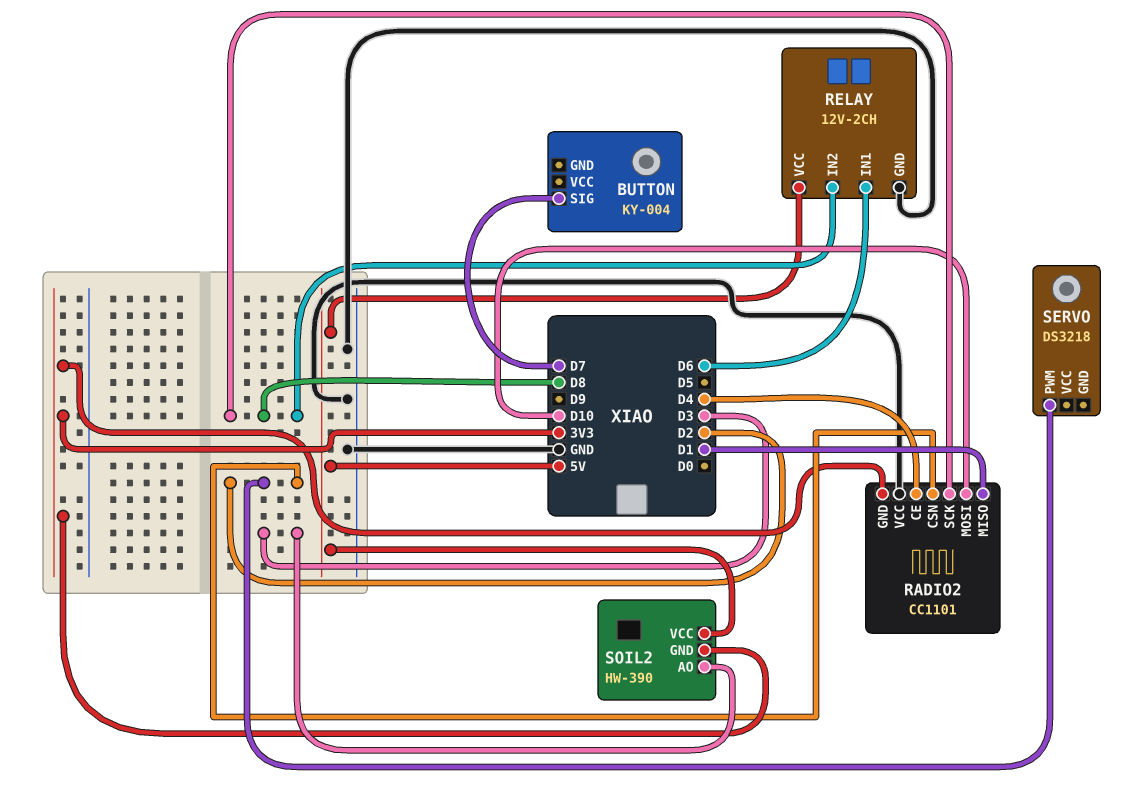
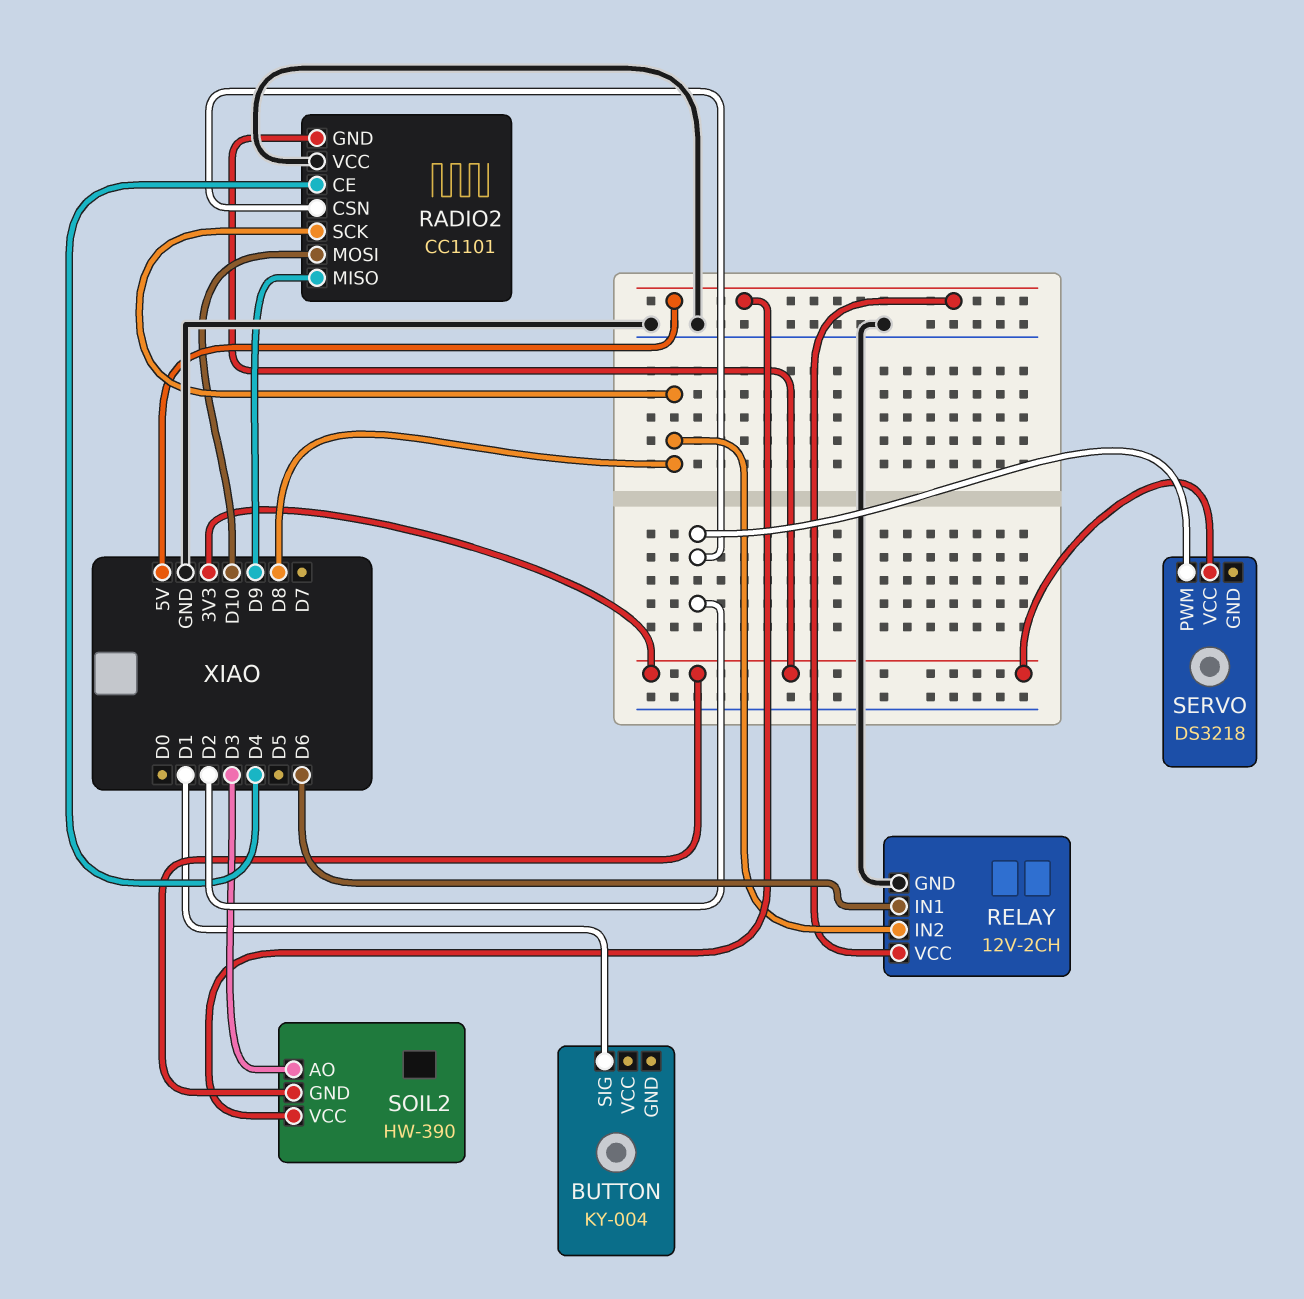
BUTTON pin SIG: D7 -> D1
RADIO2 pin MISO: D1 -> D9
SERVO pin VCC: none -> 3V3

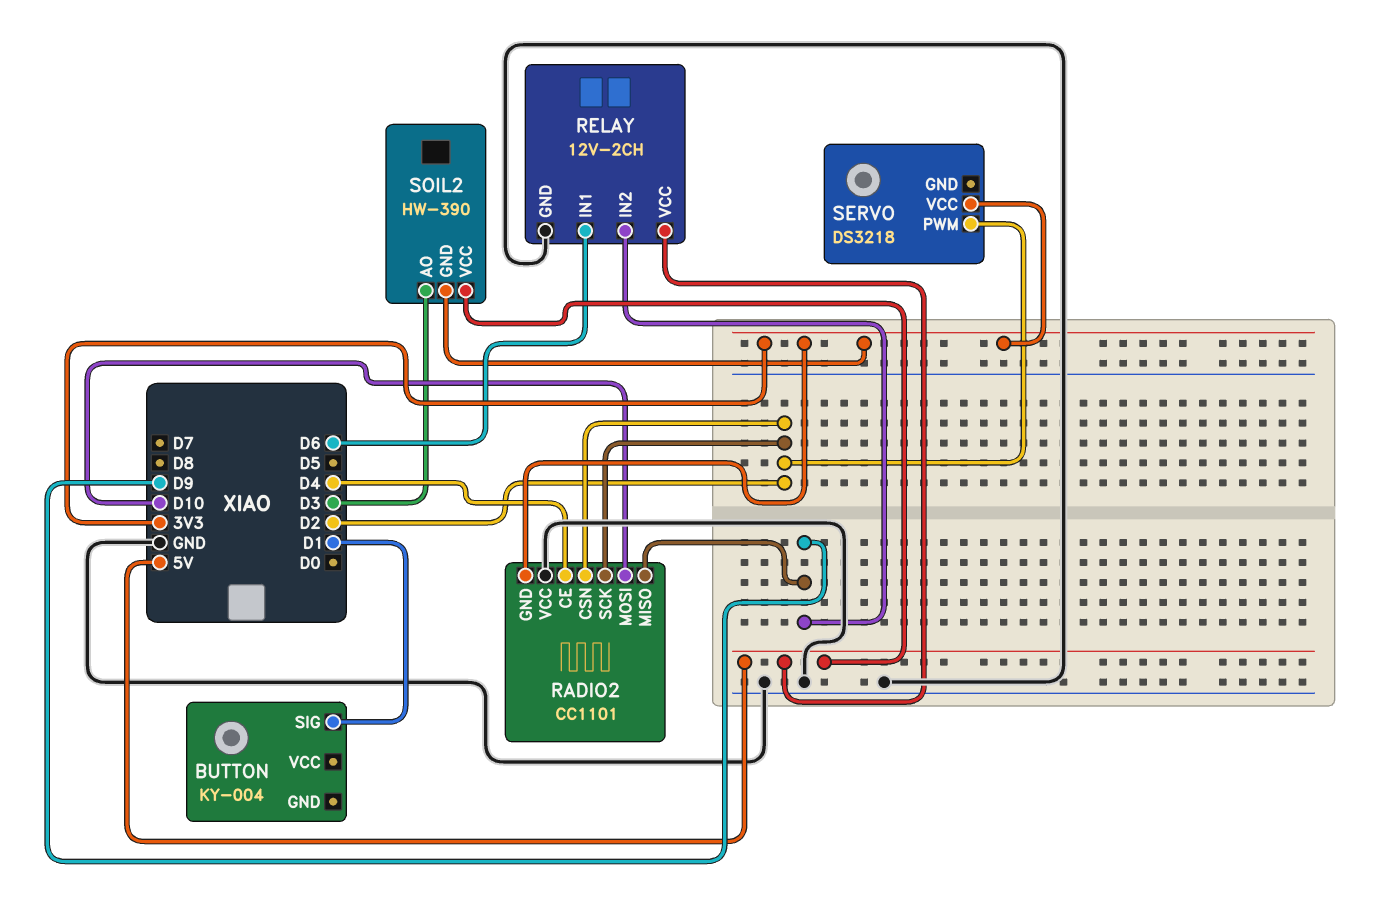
RADIO2 pin SCK: D8 -> D2
RELAY pin IN2: D8 -> D9

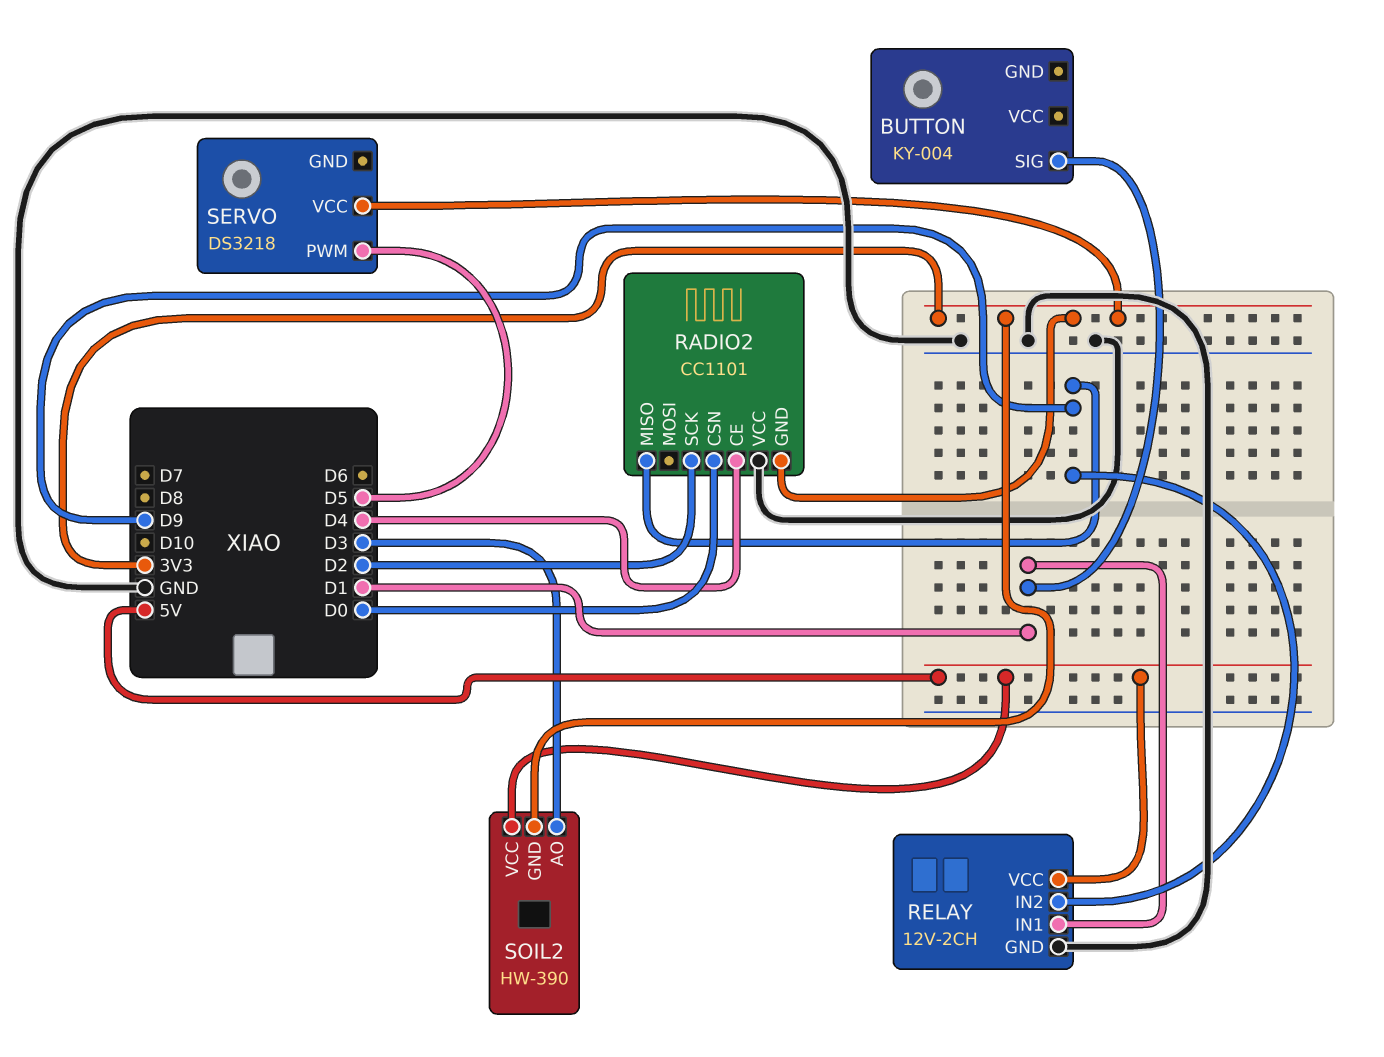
RADIO2 pin CSN: D2 -> D0
RADIO2 pin MOSI: D10 -> none
RELAY pin IN1: D6 -> D1
SERVO pin PWM: D2 -> D5

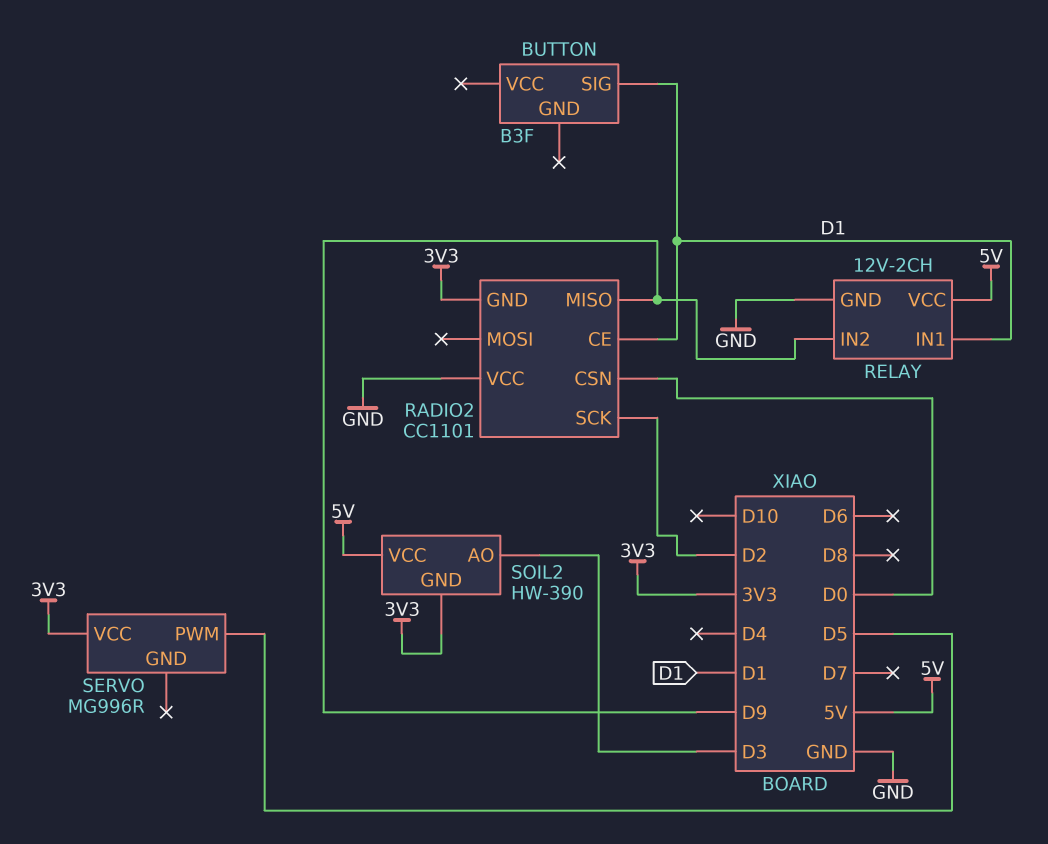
BUTTON: KY-004 -> B3F
RADIO2 pin CE: D4 -> D1
SERVO: DS3218 -> MG996R

